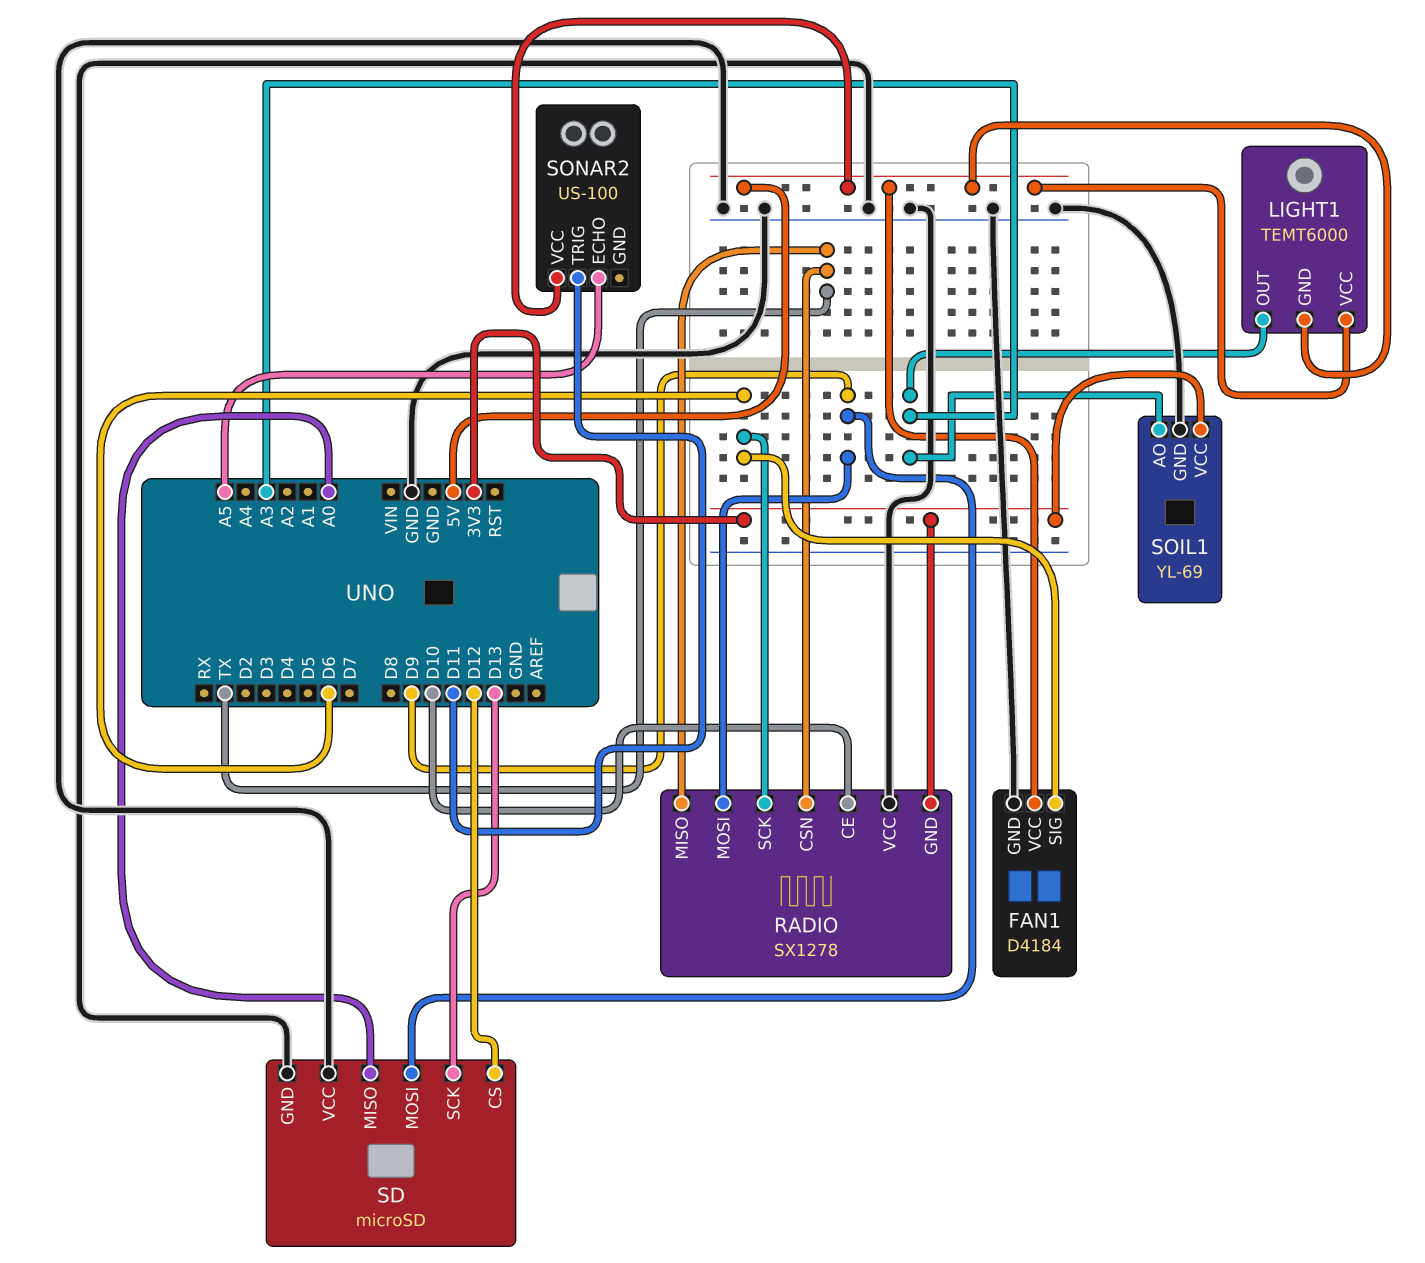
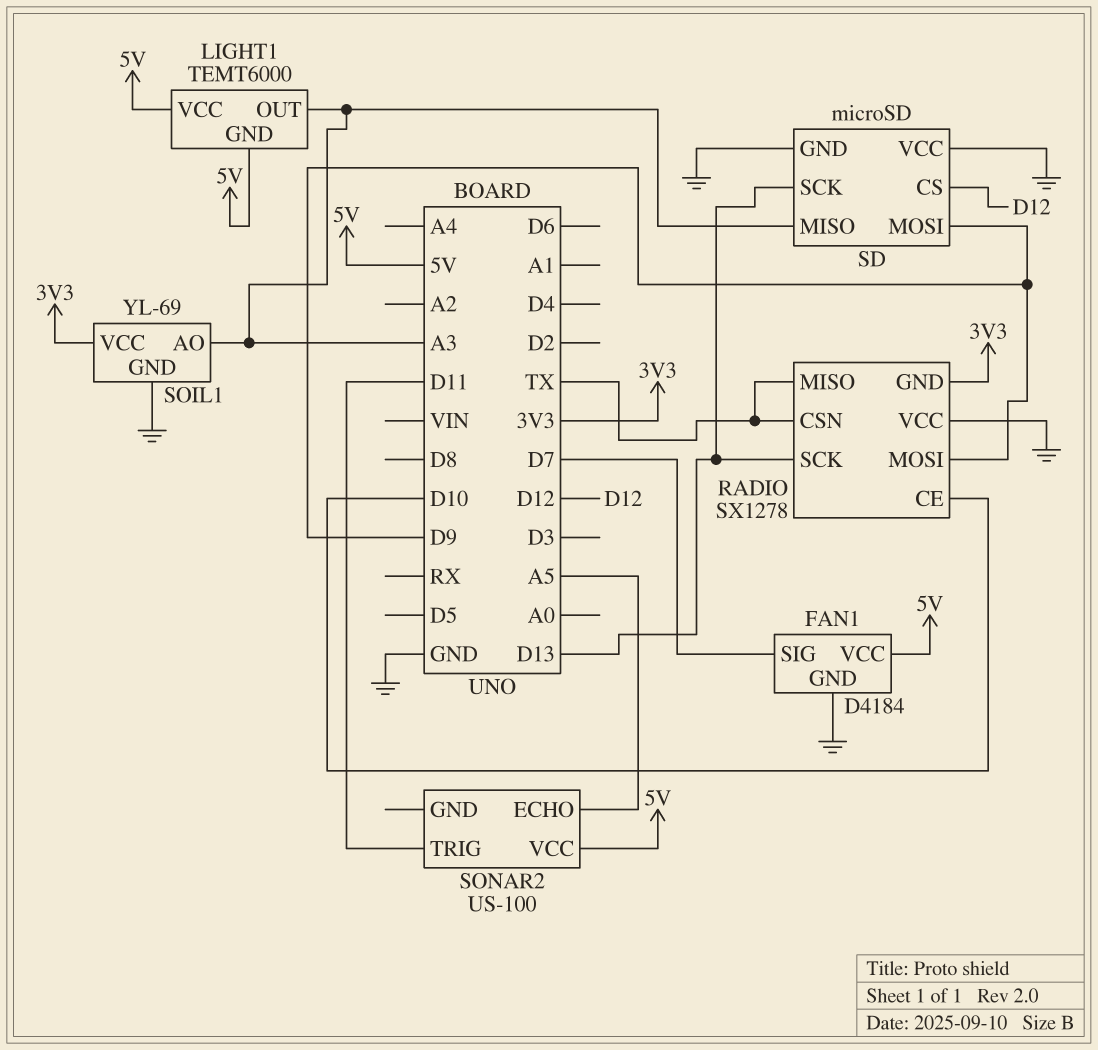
FAN1 pin SIG: D6 -> D7
RADIO pin SCK: D6 -> D13
SD pin MISO: A0 -> A3

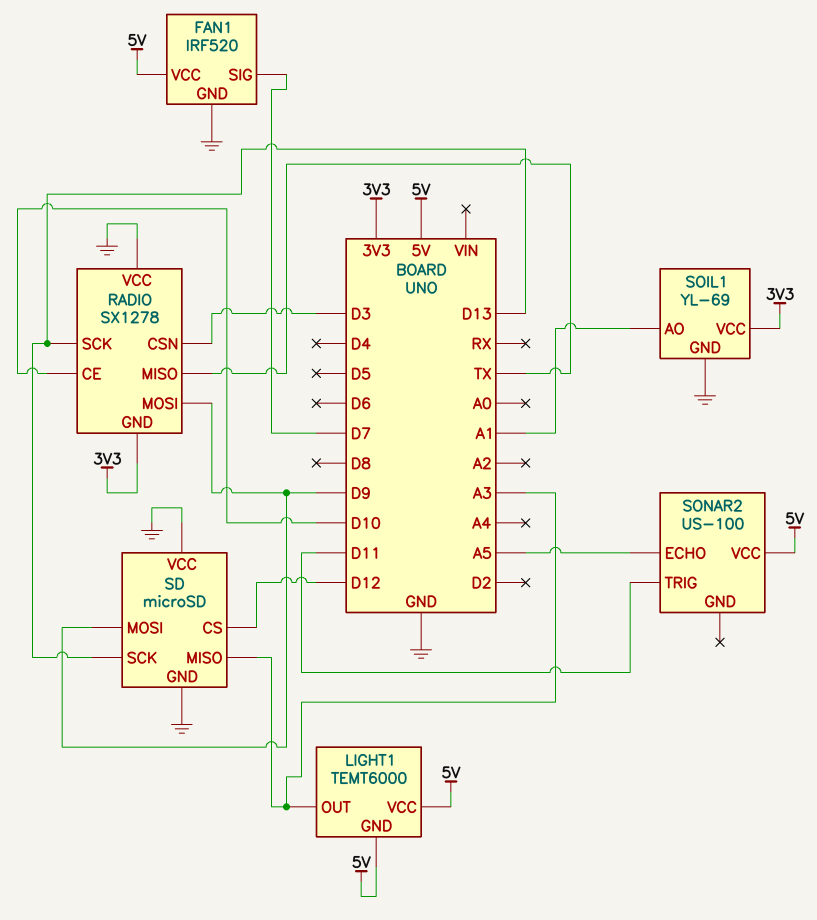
FAN1: D4184 -> IRF520
RADIO pin CSN: TX -> D3
SOIL1 pin AO: A3 -> A1

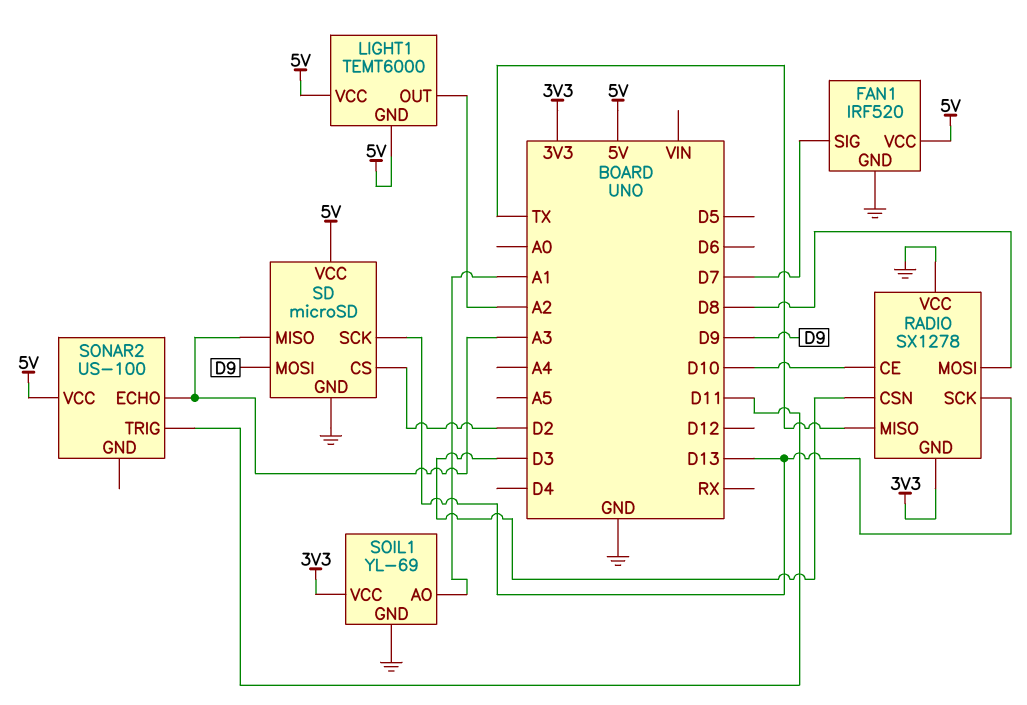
LIGHT1 pin OUT: A3 -> A2
RADIO pin MOSI: D9 -> D8
SD pin CS: D12 -> D2
SD pin VCC: GND -> 5V
SONAR2 pin ECHO: A5 -> A3

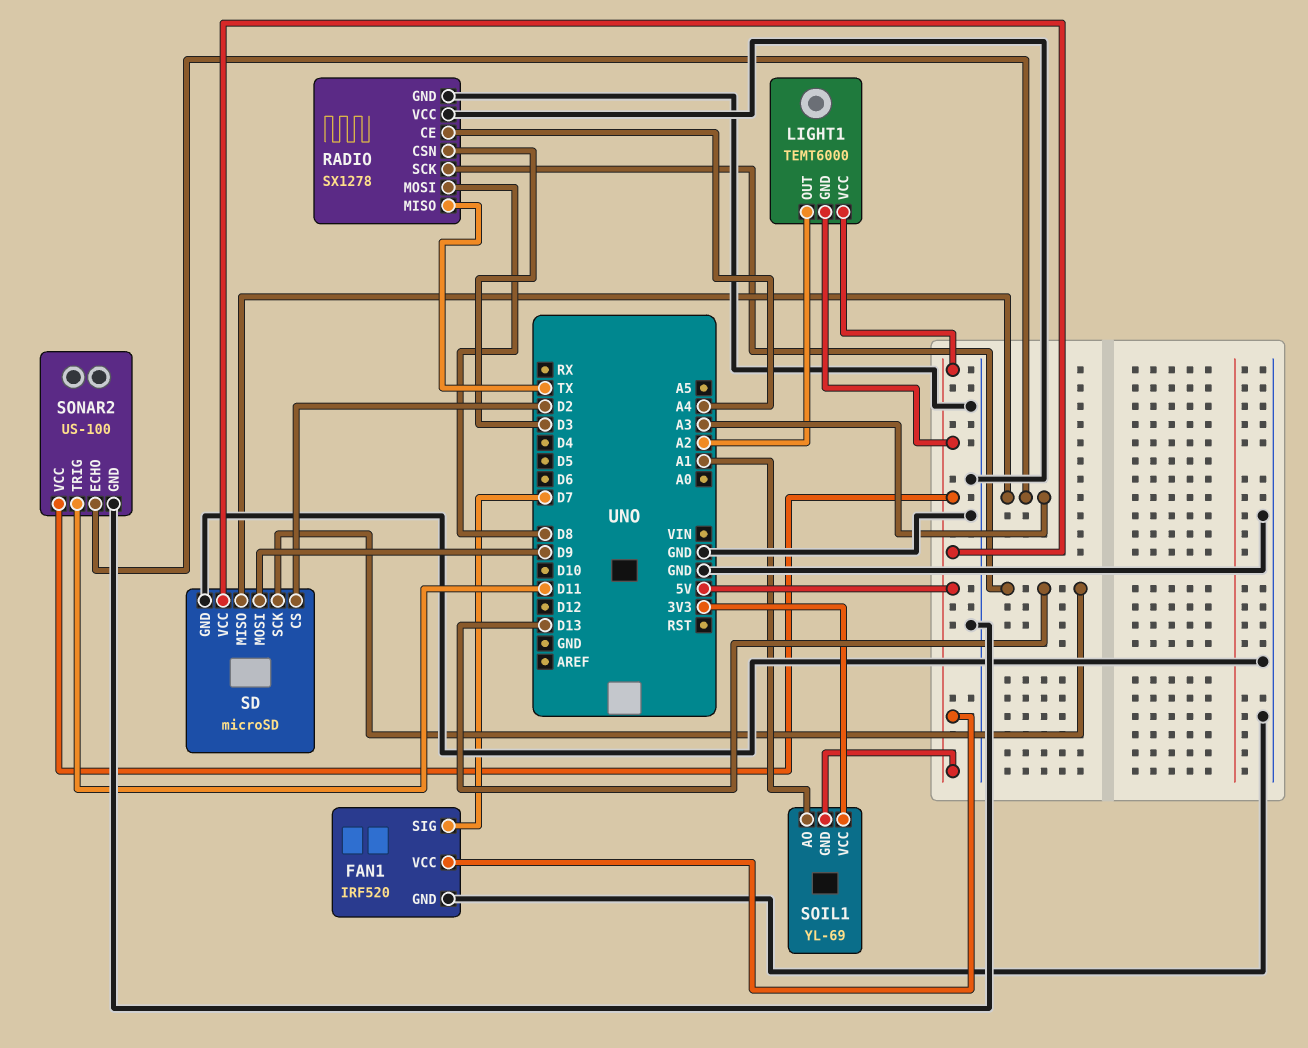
RADIO pin CE: D10 -> A4
RADIO pin GND: 3V3 -> GND
SOIL1 pin GND: GND -> 5V
SONAR2 pin GND: none -> GND

